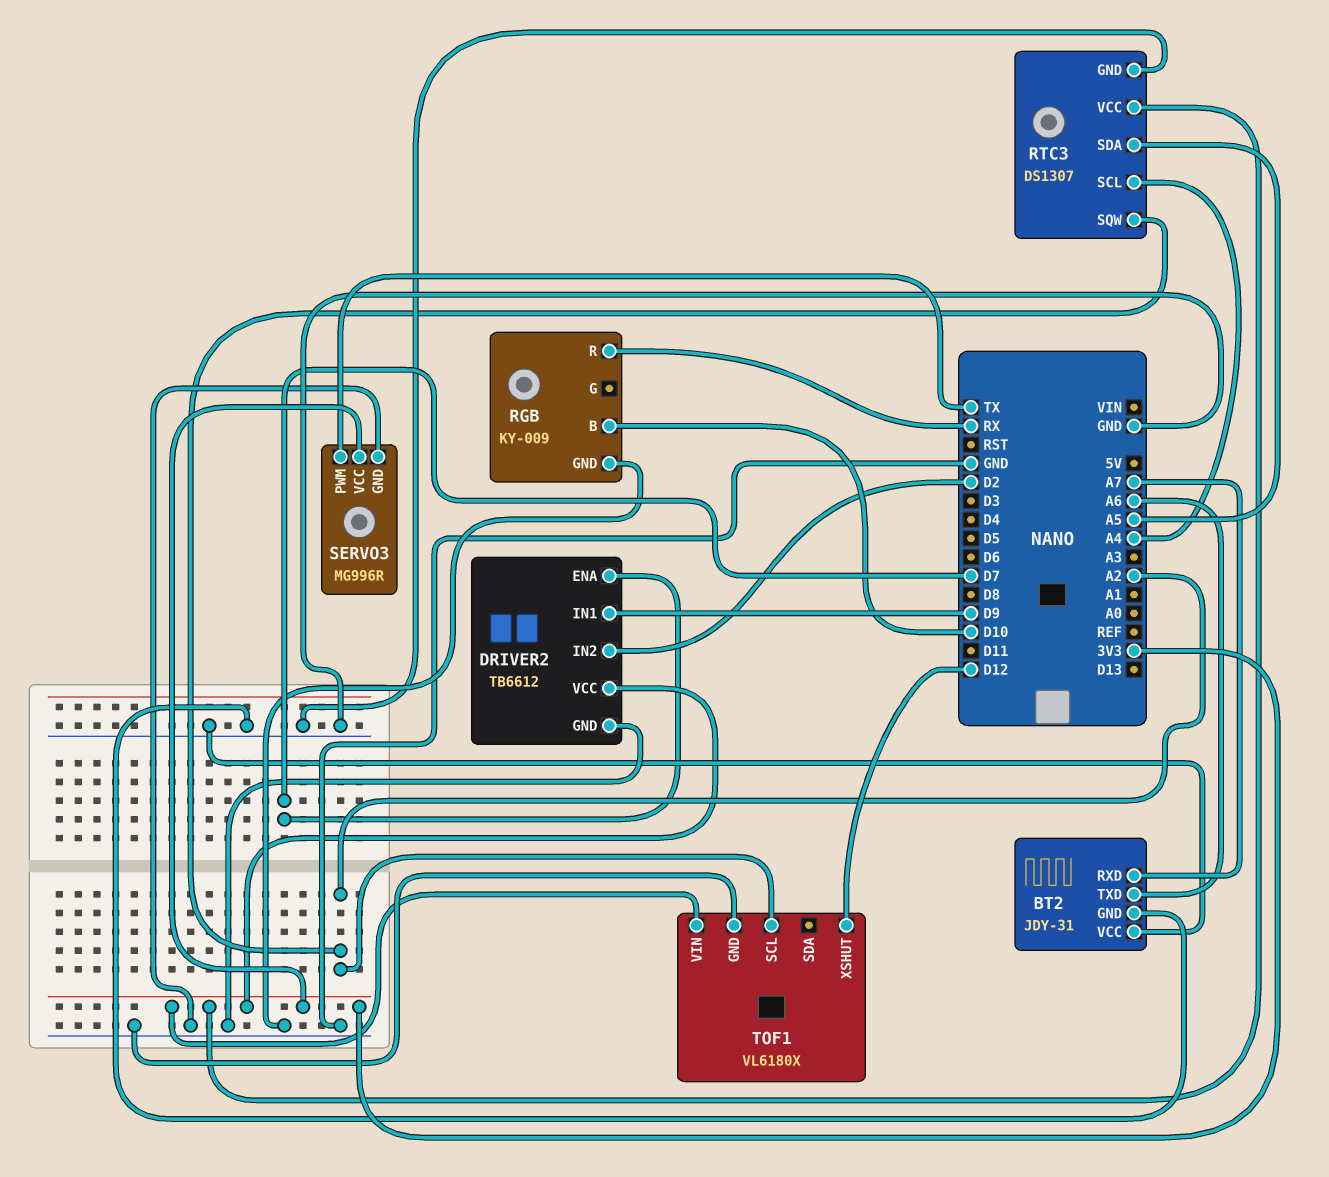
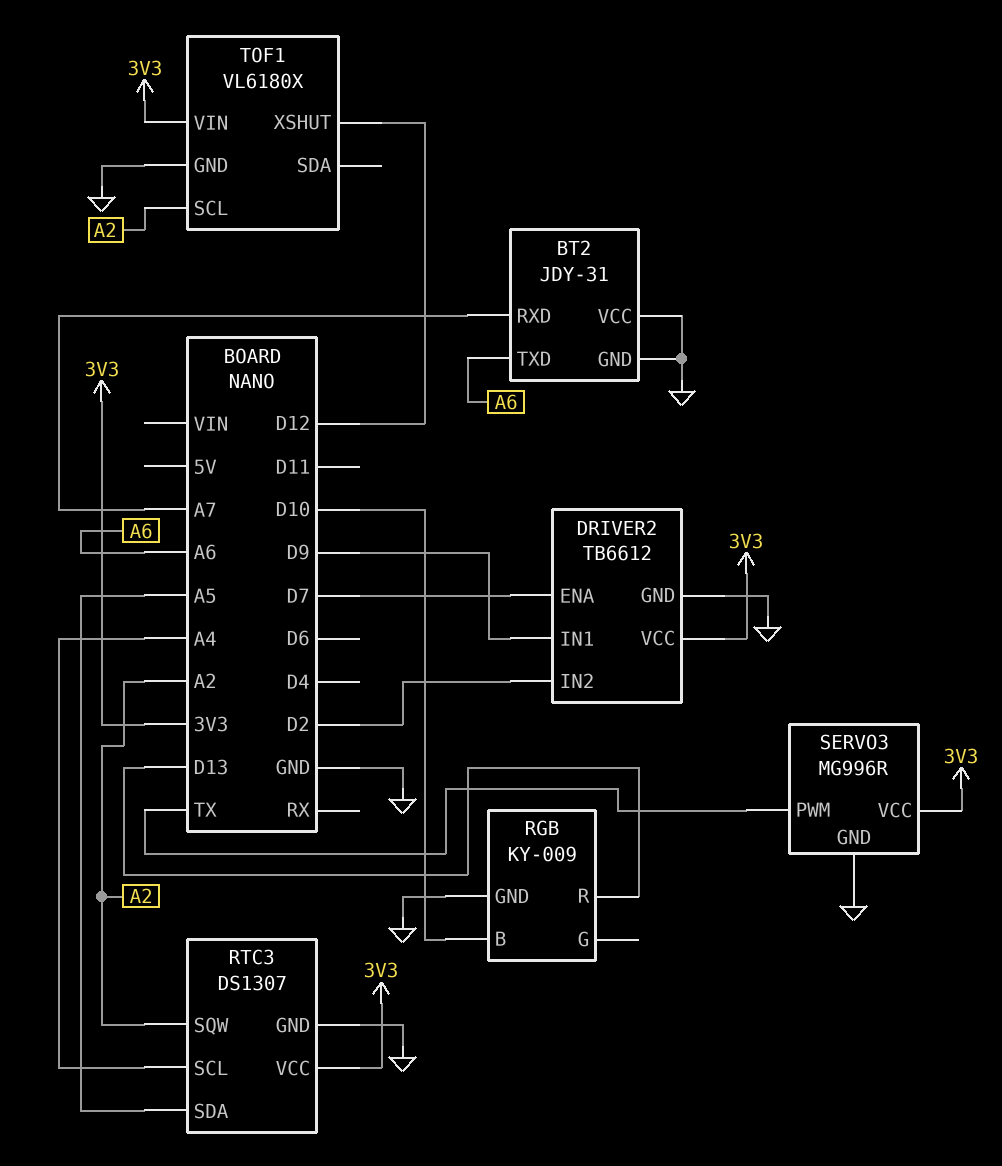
RGB pin R: RX -> D13

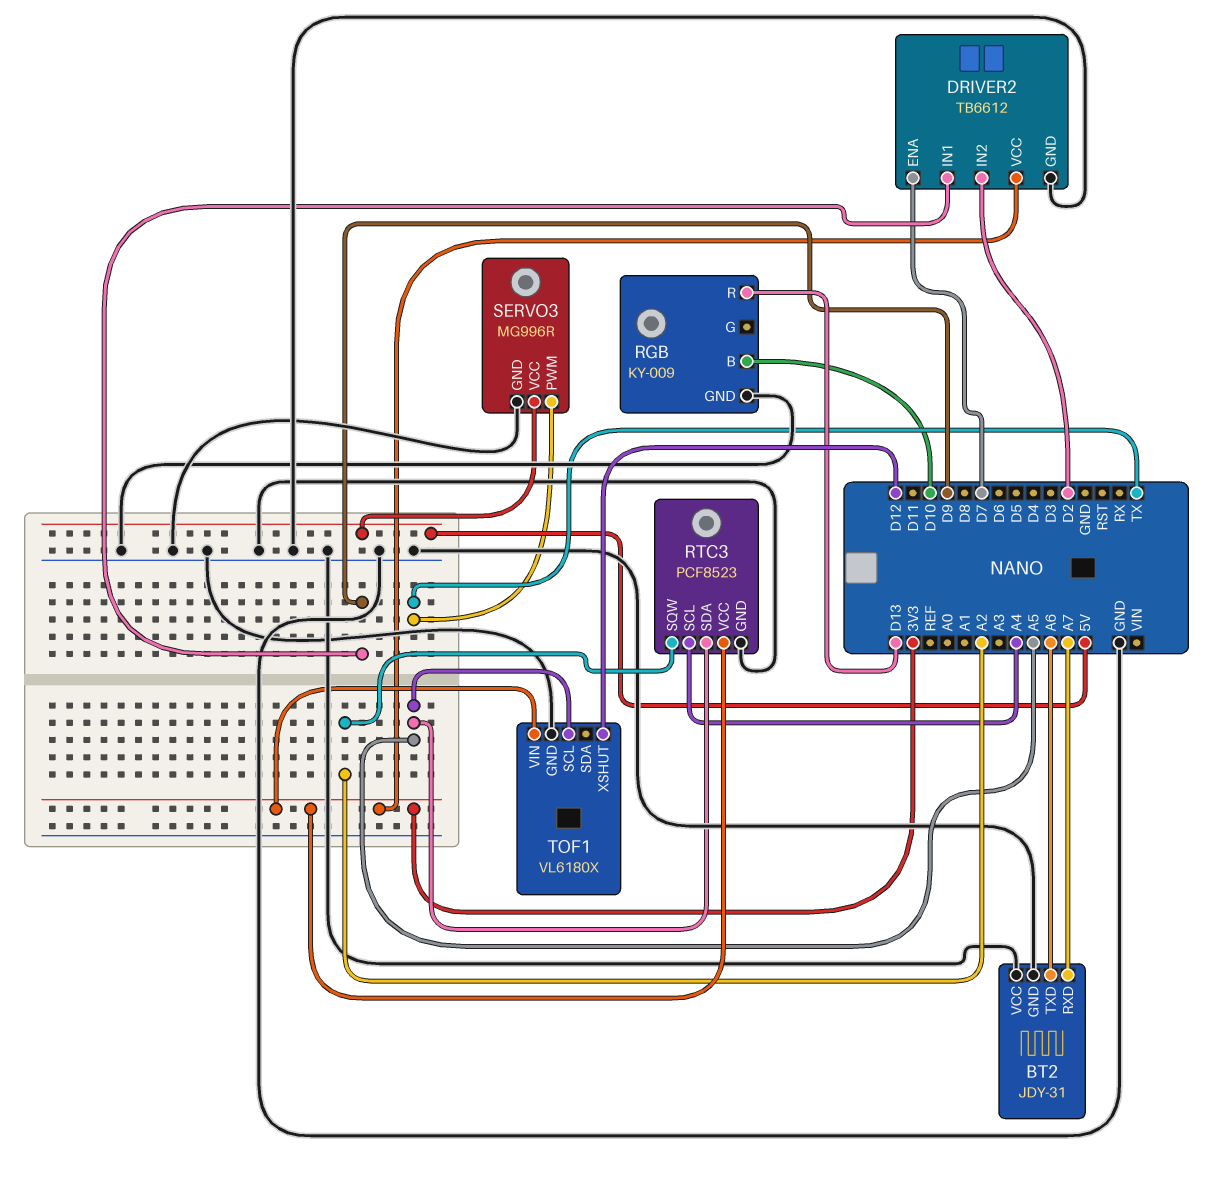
RTC3: DS1307 -> PCF8523
SERVO3 pin VCC: 3V3 -> 5V
TOF1 pin SCL: A2 -> A5

